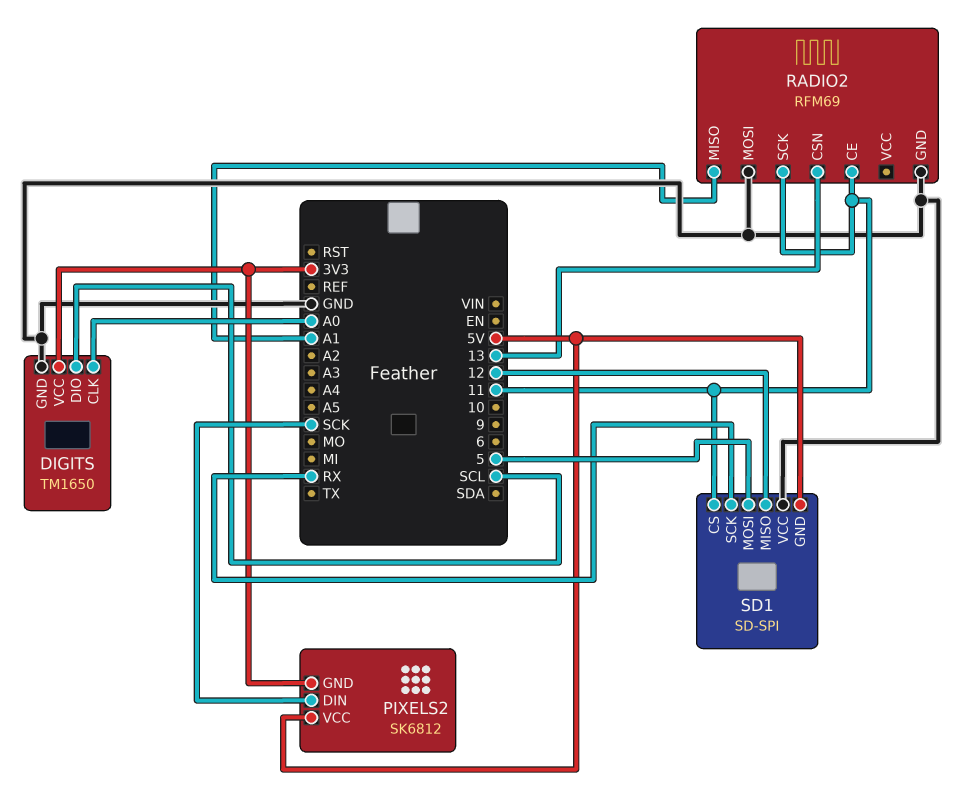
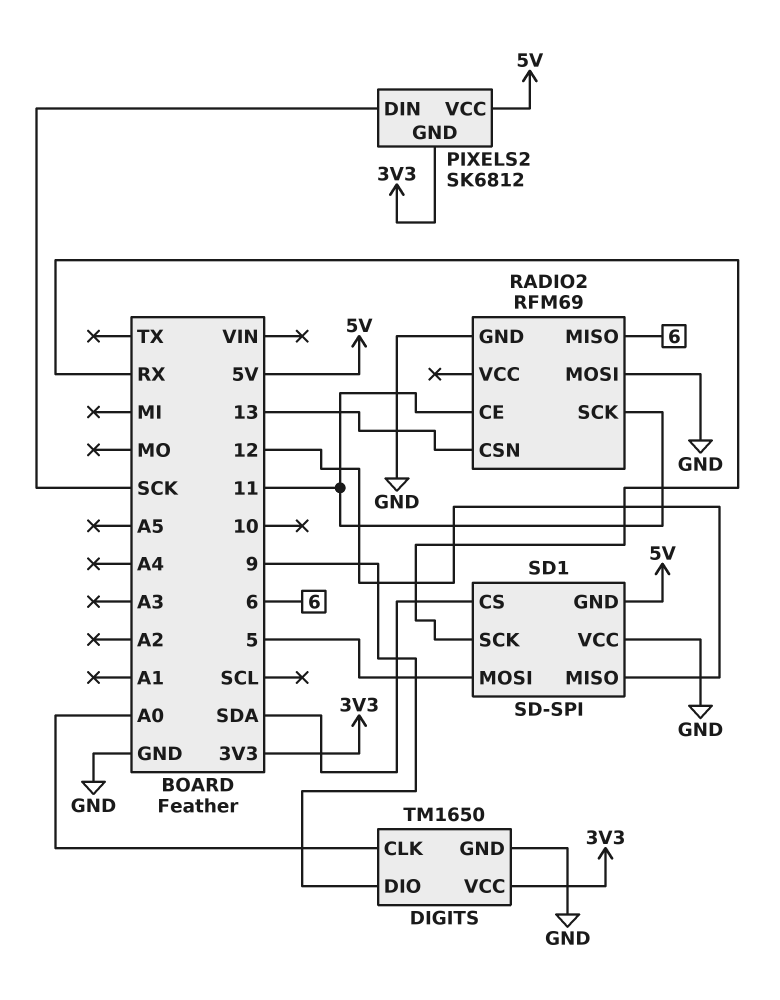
DIGITS pin DIO: SCL -> 9
RADIO2 pin MISO: A1 -> 6
SD1 pin CS: 11 -> SDA

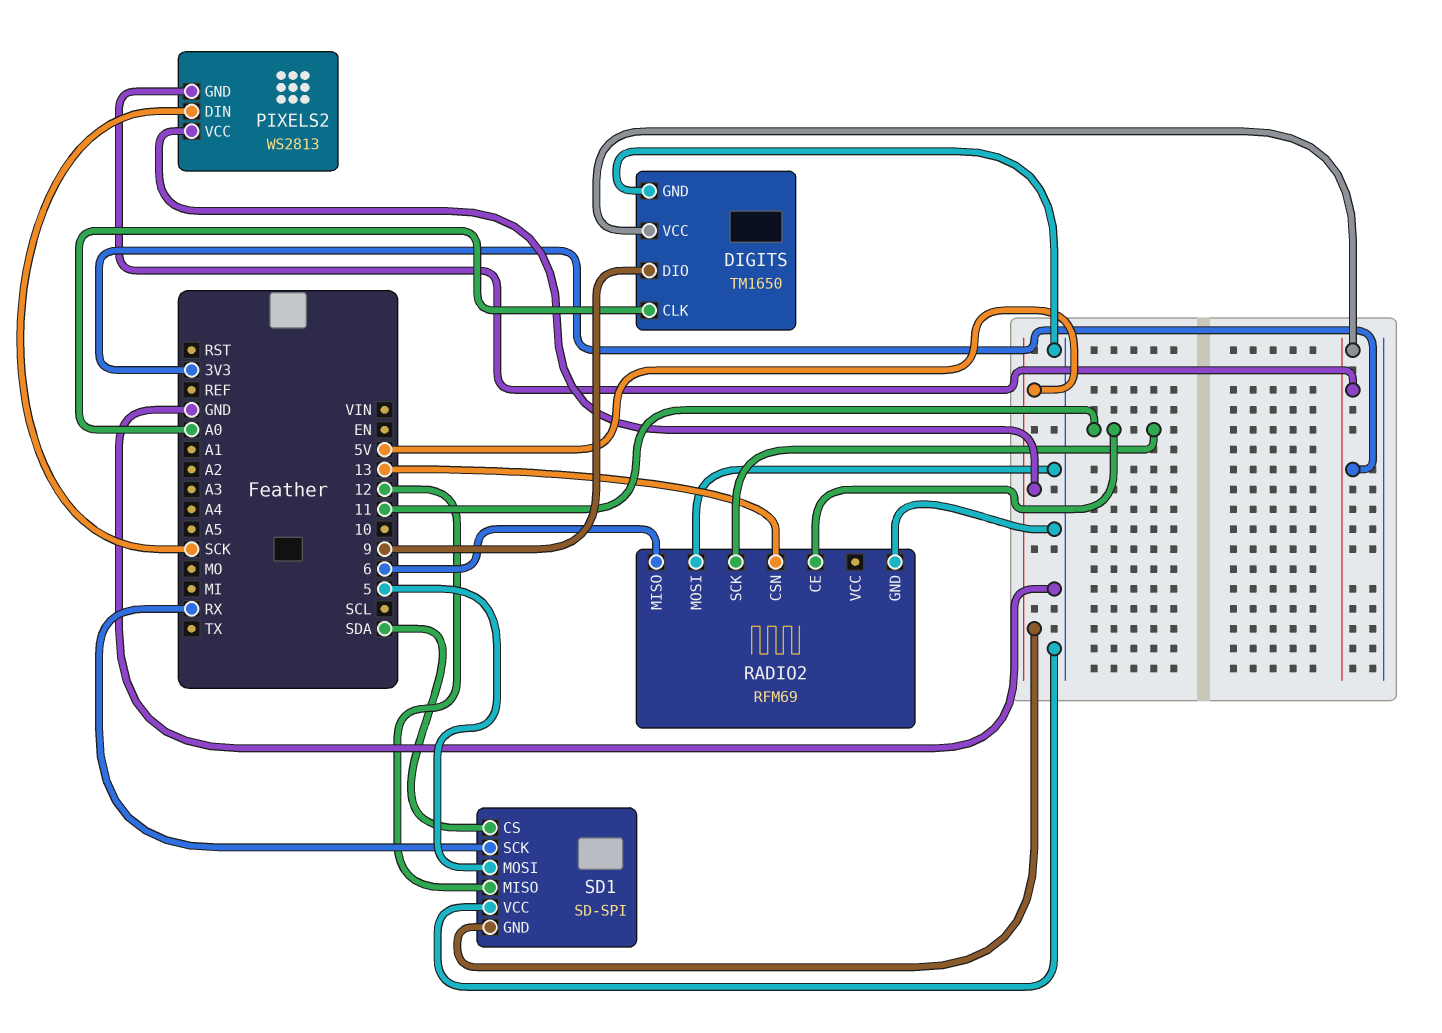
PIXELS2: SK6812 -> WS2813

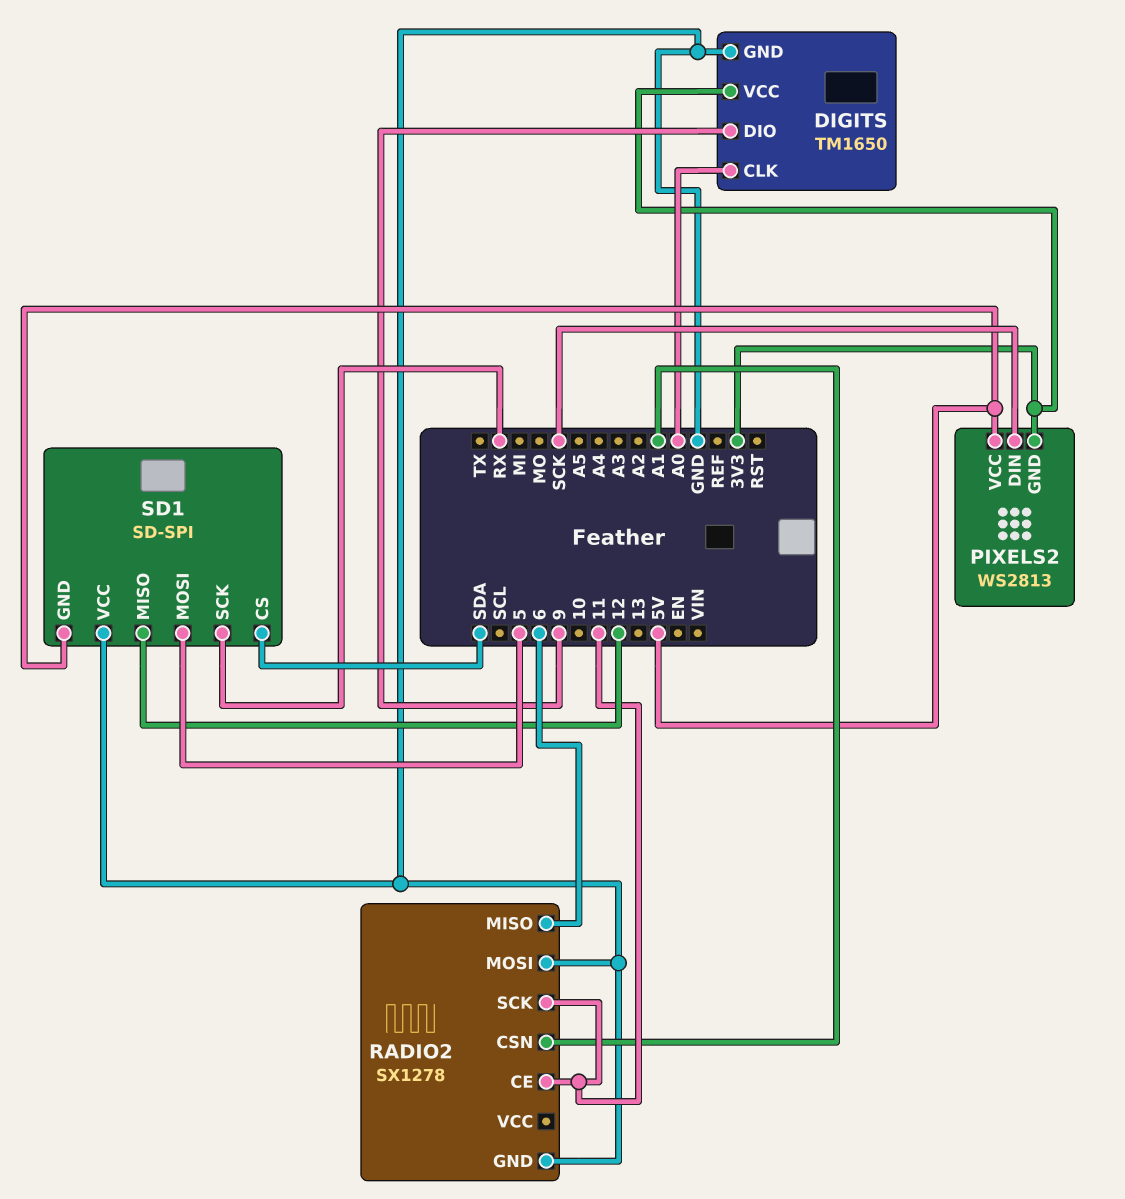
RADIO2: RFM69 -> SX1278
RADIO2 pin CSN: 13 -> A1

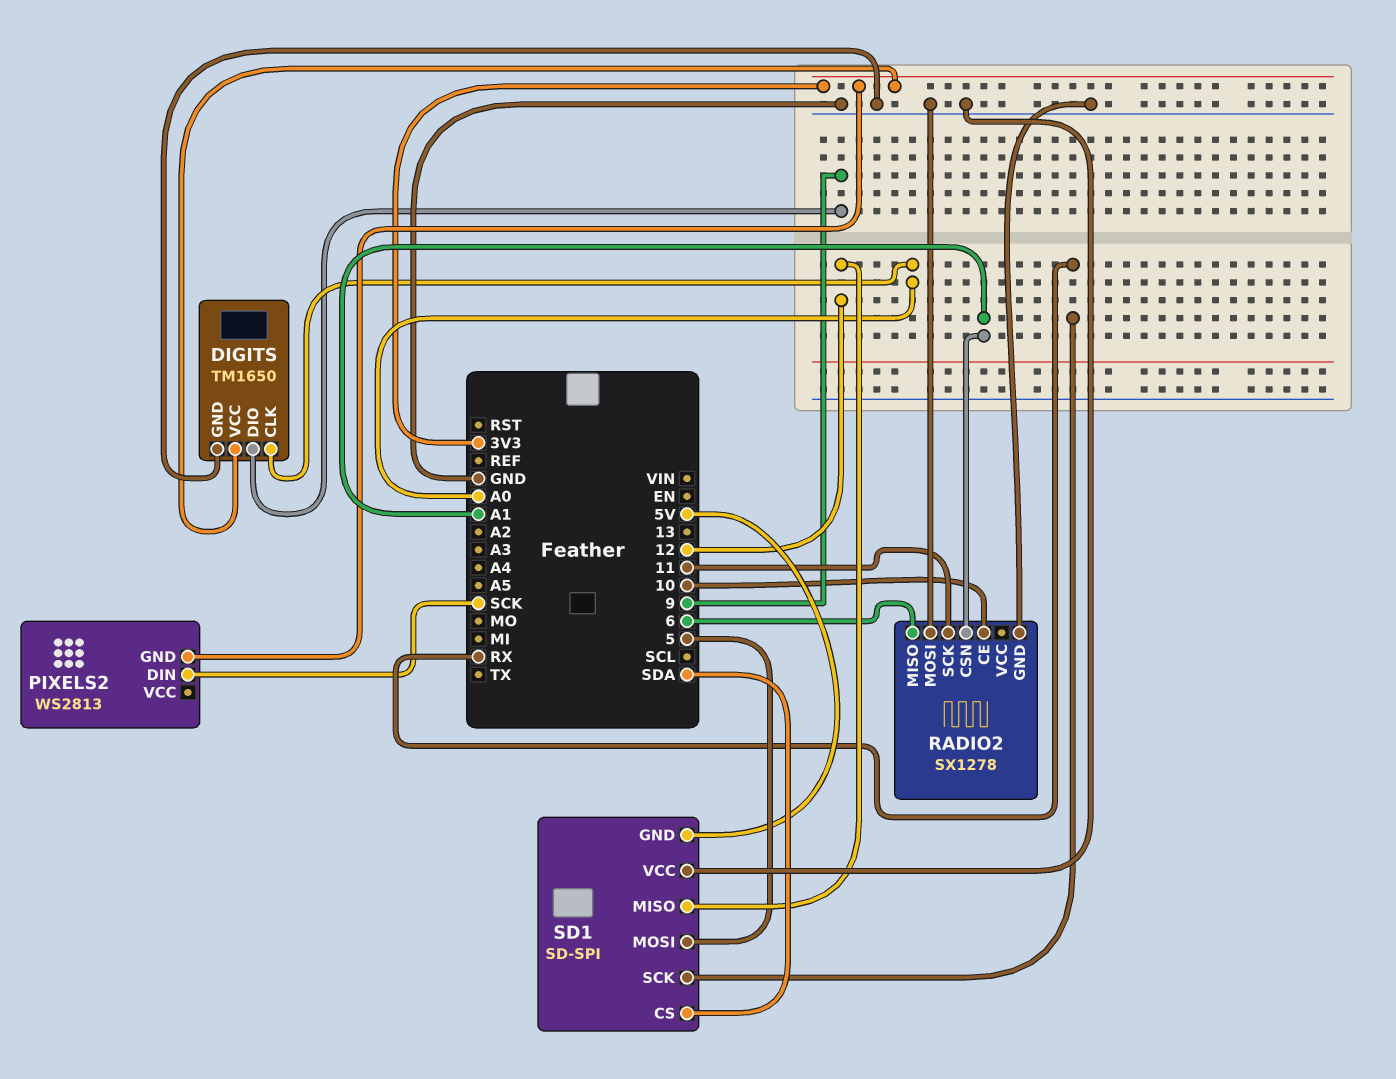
PIXELS2 pin VCC: 5V -> none
RADIO2 pin CE: 11 -> 10

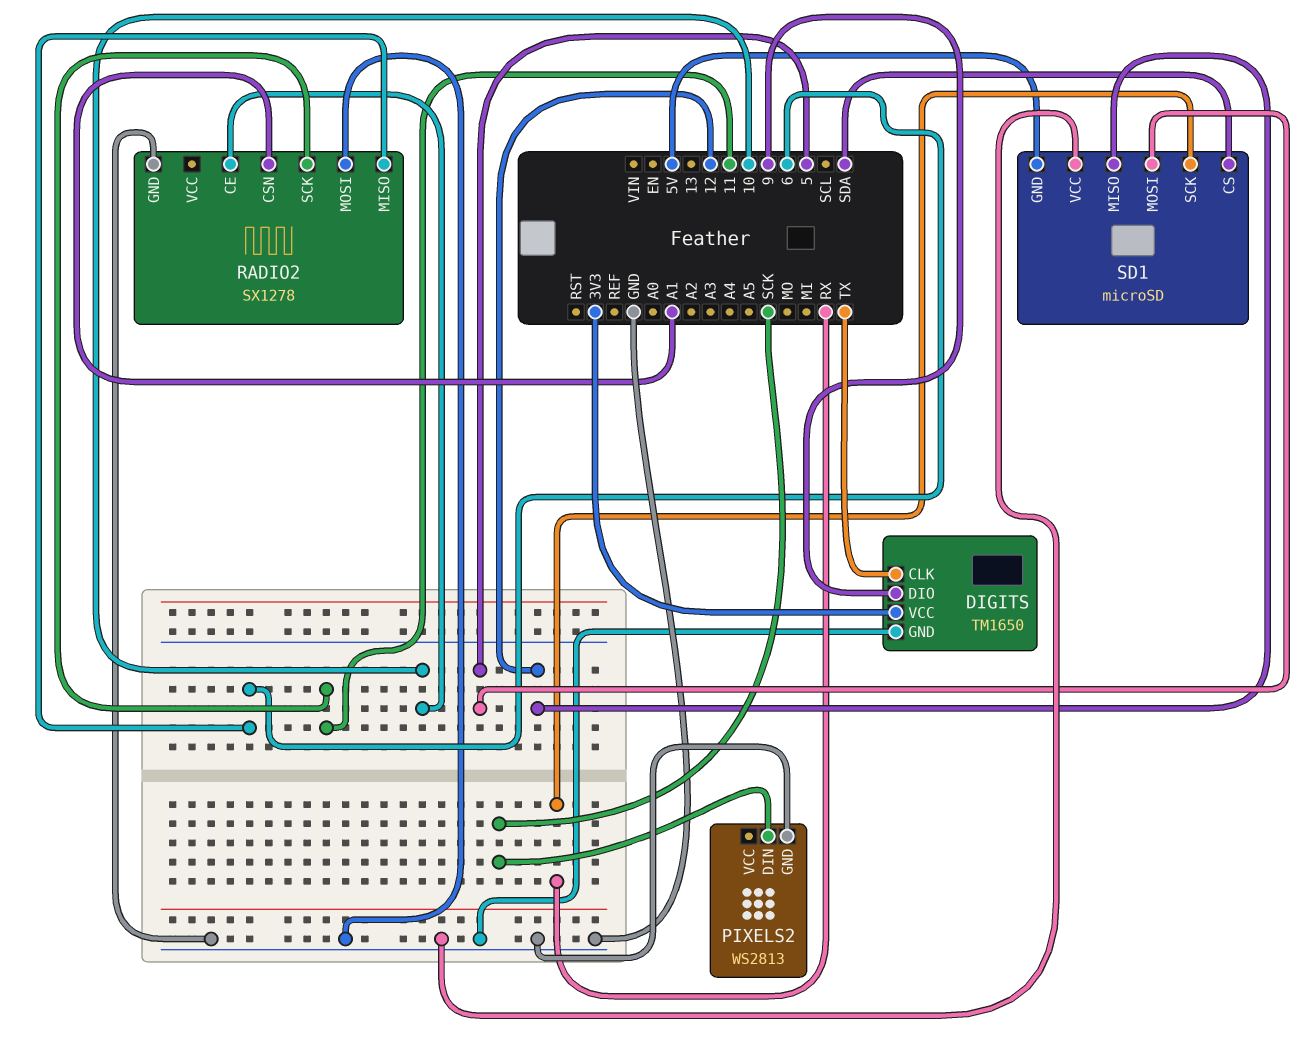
DIGITS pin CLK: A0 -> TX
PIXELS2 pin GND: 3V3 -> GND
SD1: SD-SPI -> microSD

